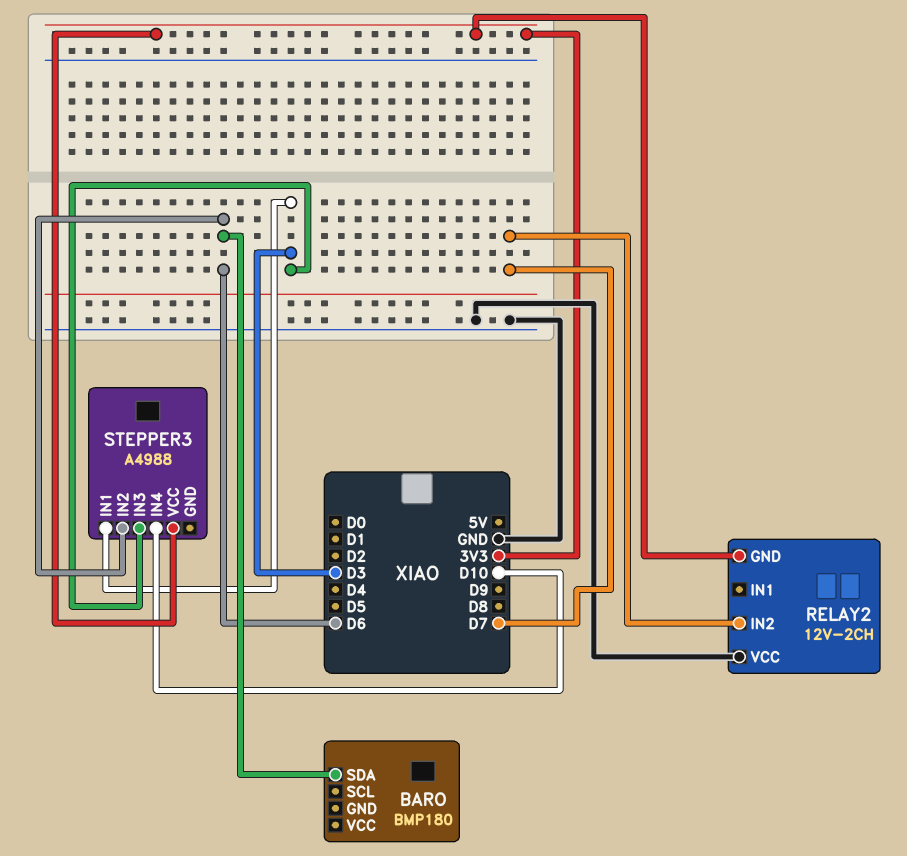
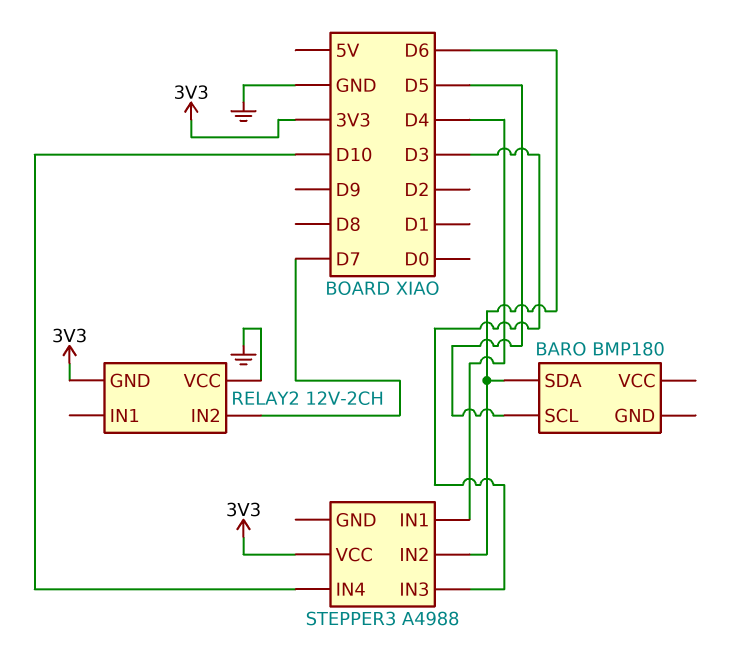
BARO pin SCL: none -> D5
STEPPER3 pin IN1: D3 -> D4

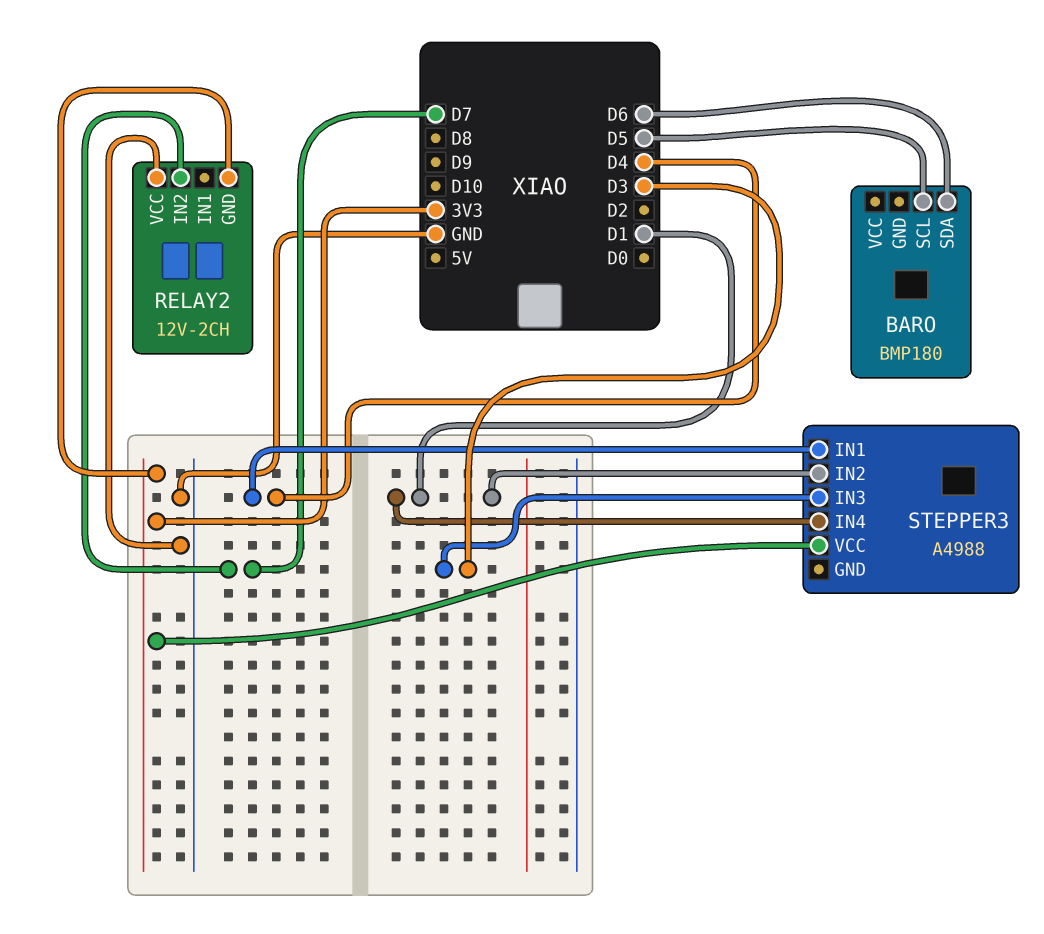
STEPPER3 pin IN2: D6 -> D1
STEPPER3 pin IN4: D10 -> D1

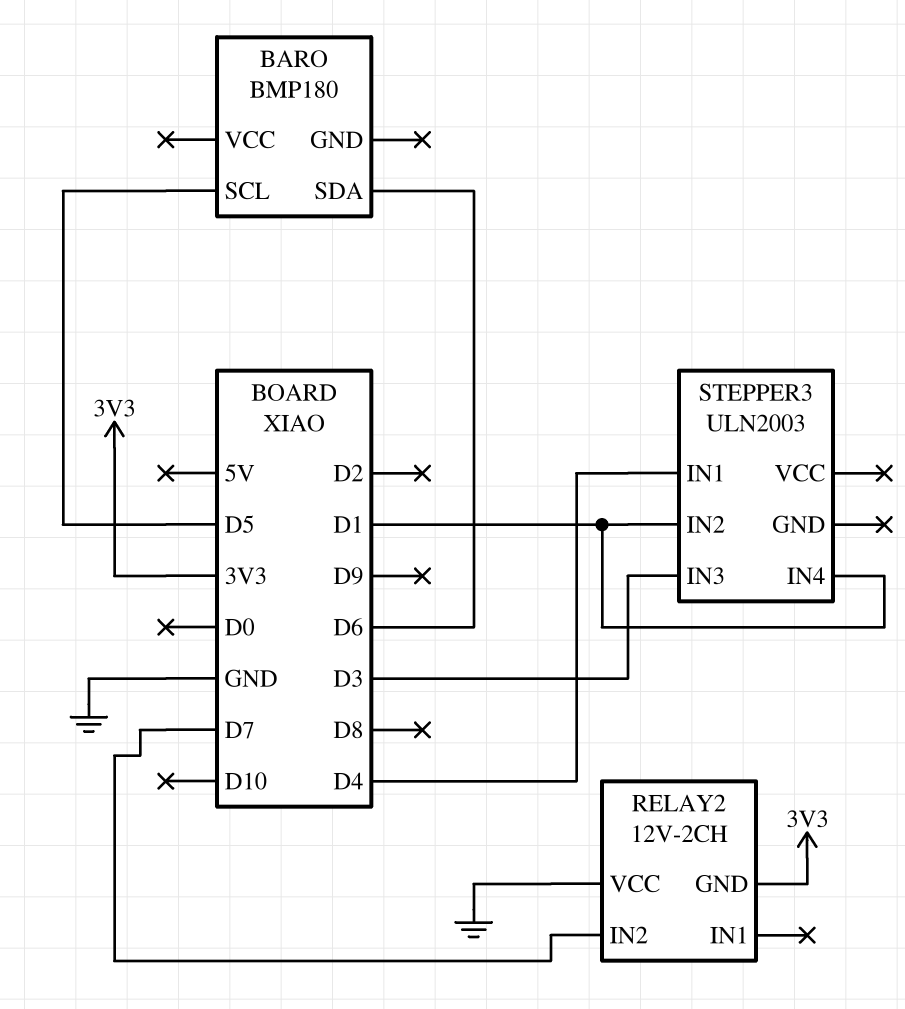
STEPPER3: A4988 -> ULN2003
STEPPER3 pin VCC: 3V3 -> none

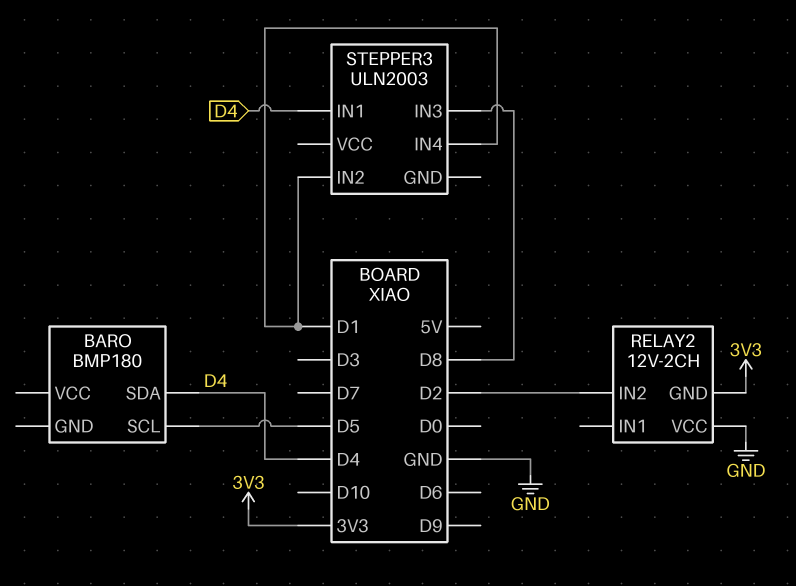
BARO pin SDA: D6 -> D4
RELAY2 pin IN2: D7 -> D2
STEPPER3 pin IN3: D3 -> D8

